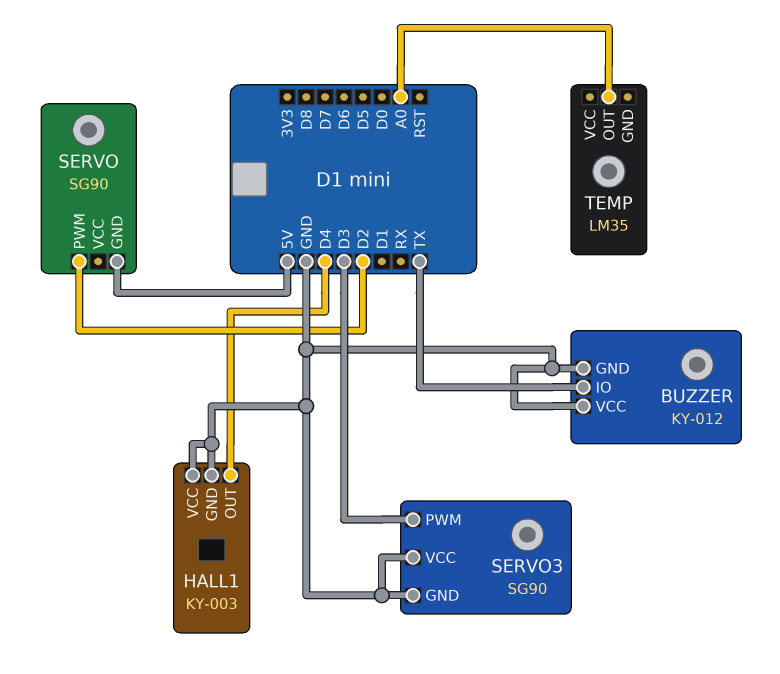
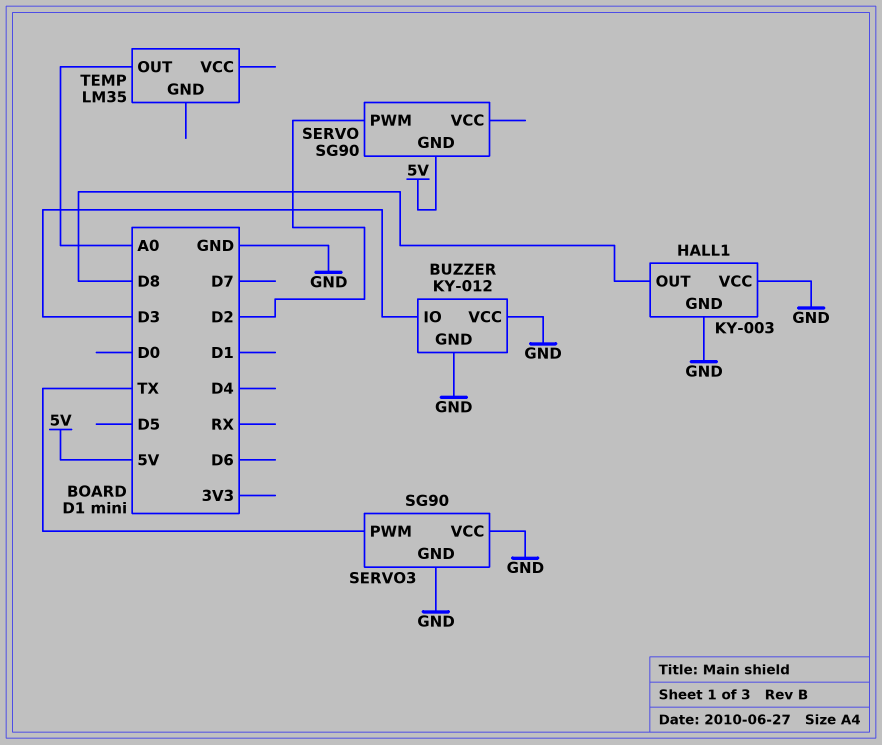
BUZZER pin IO: TX -> D3
HALL1 pin OUT: D4 -> D8
SERVO3 pin PWM: D3 -> TX

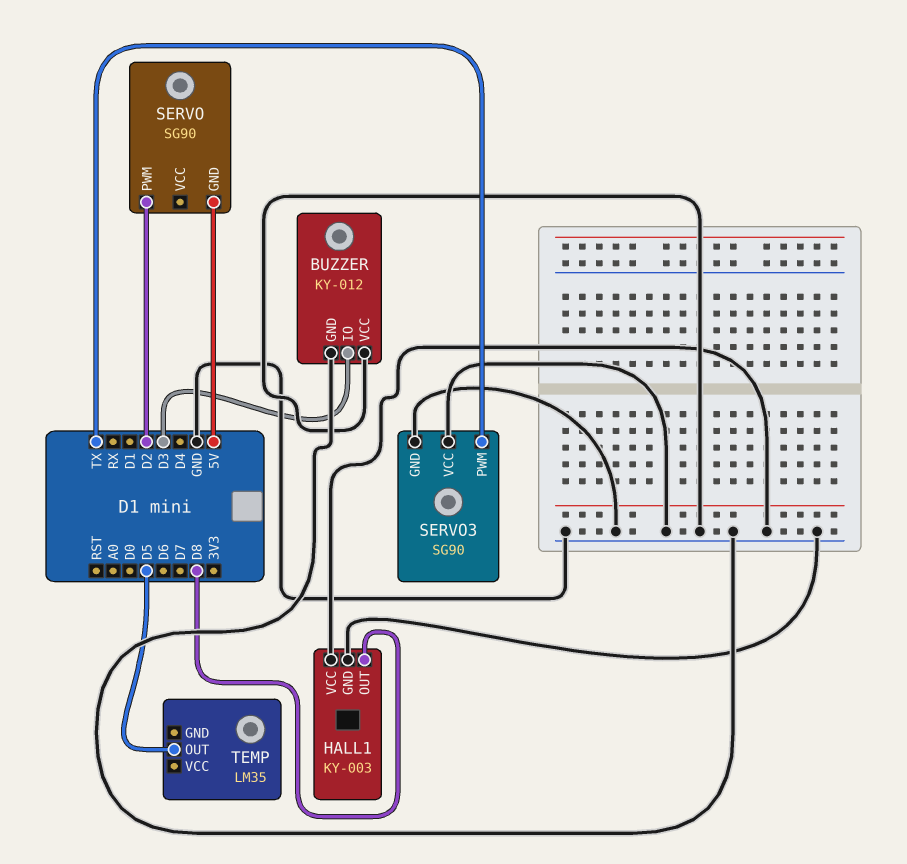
TEMP pin OUT: A0 -> D5

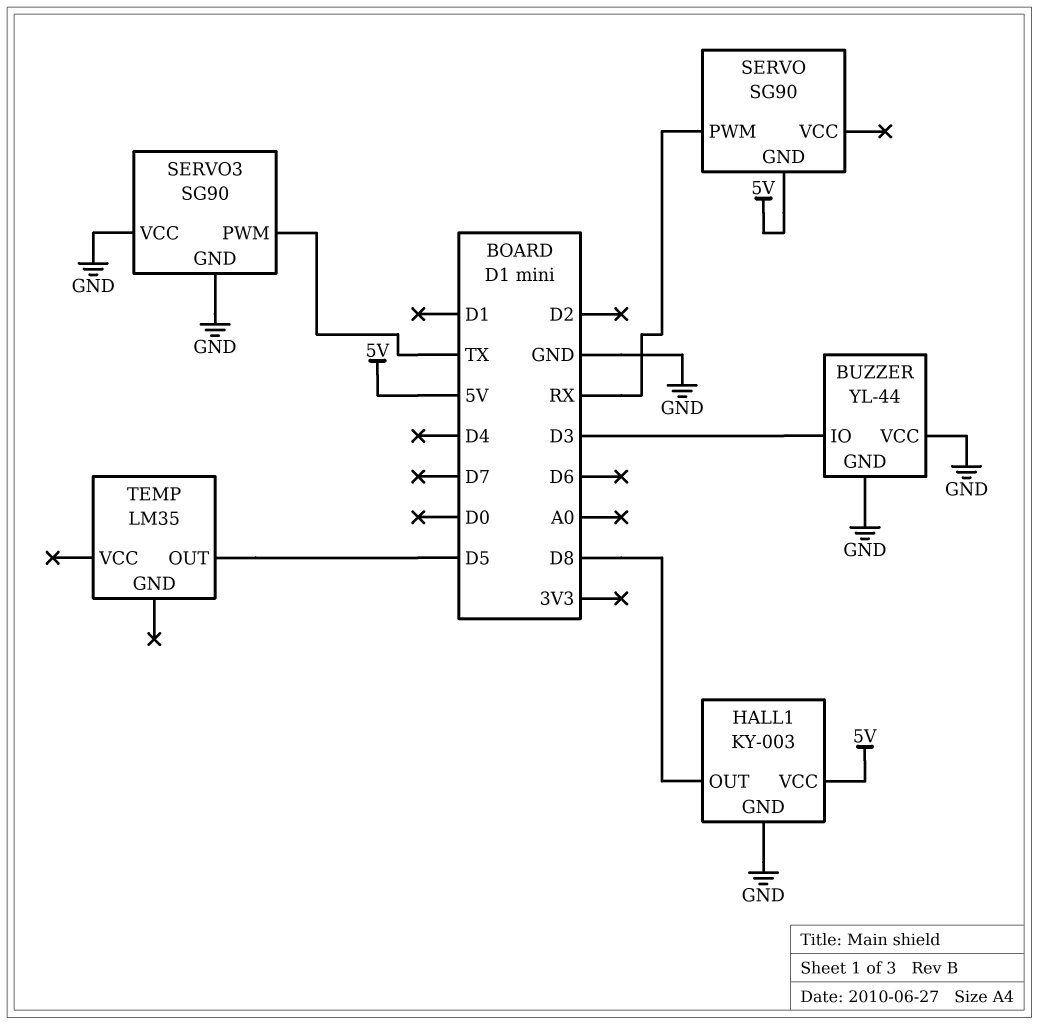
BUZZER: KY-012 -> YL-44
HALL1 pin VCC: GND -> 5V
SERVO pin PWM: D2 -> RX

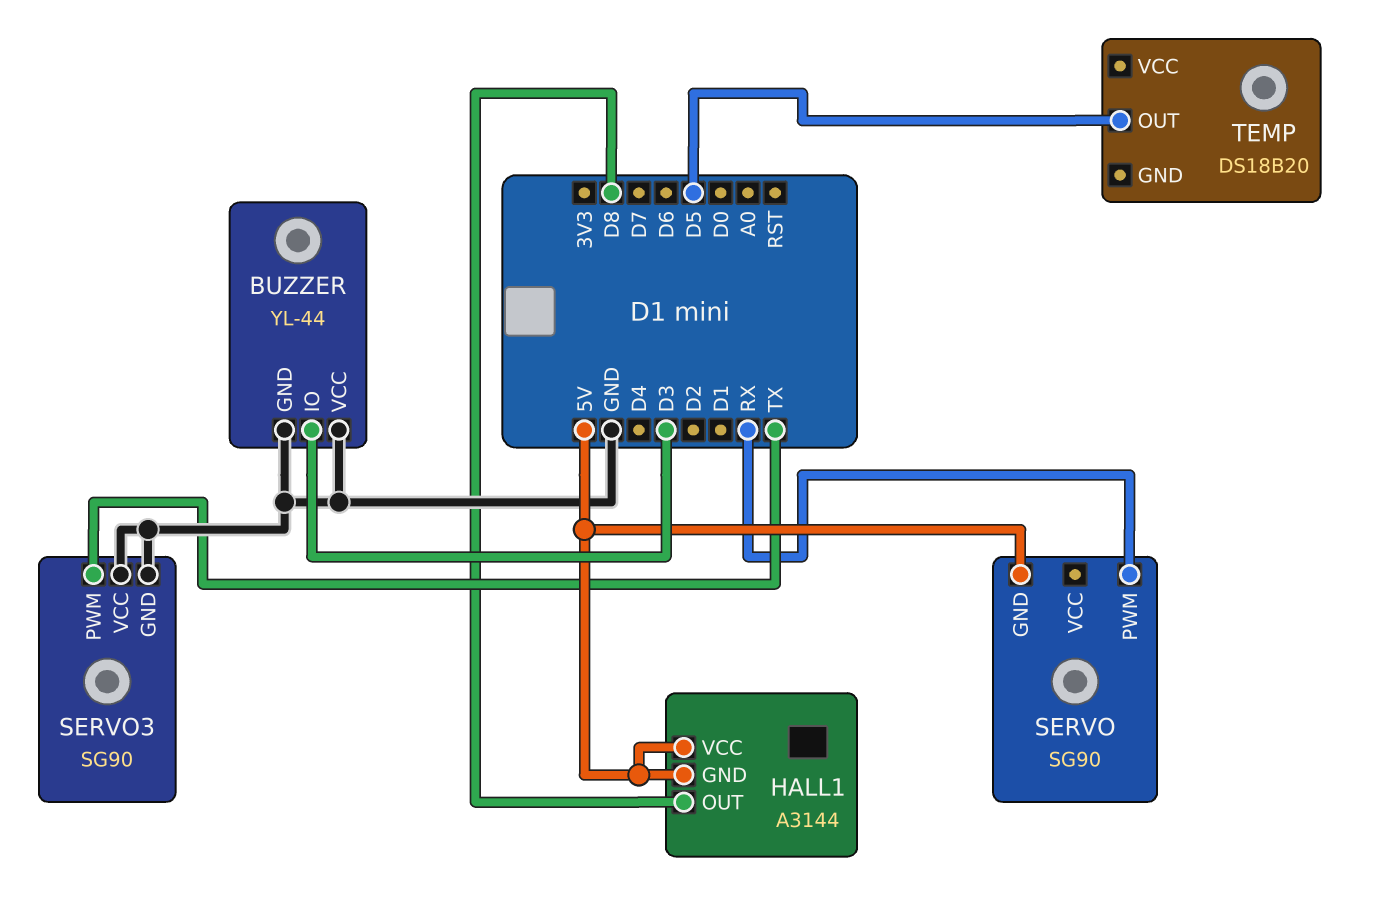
HALL1: KY-003 -> A3144
HALL1 pin GND: GND -> 5V
TEMP: LM35 -> DS18B20

